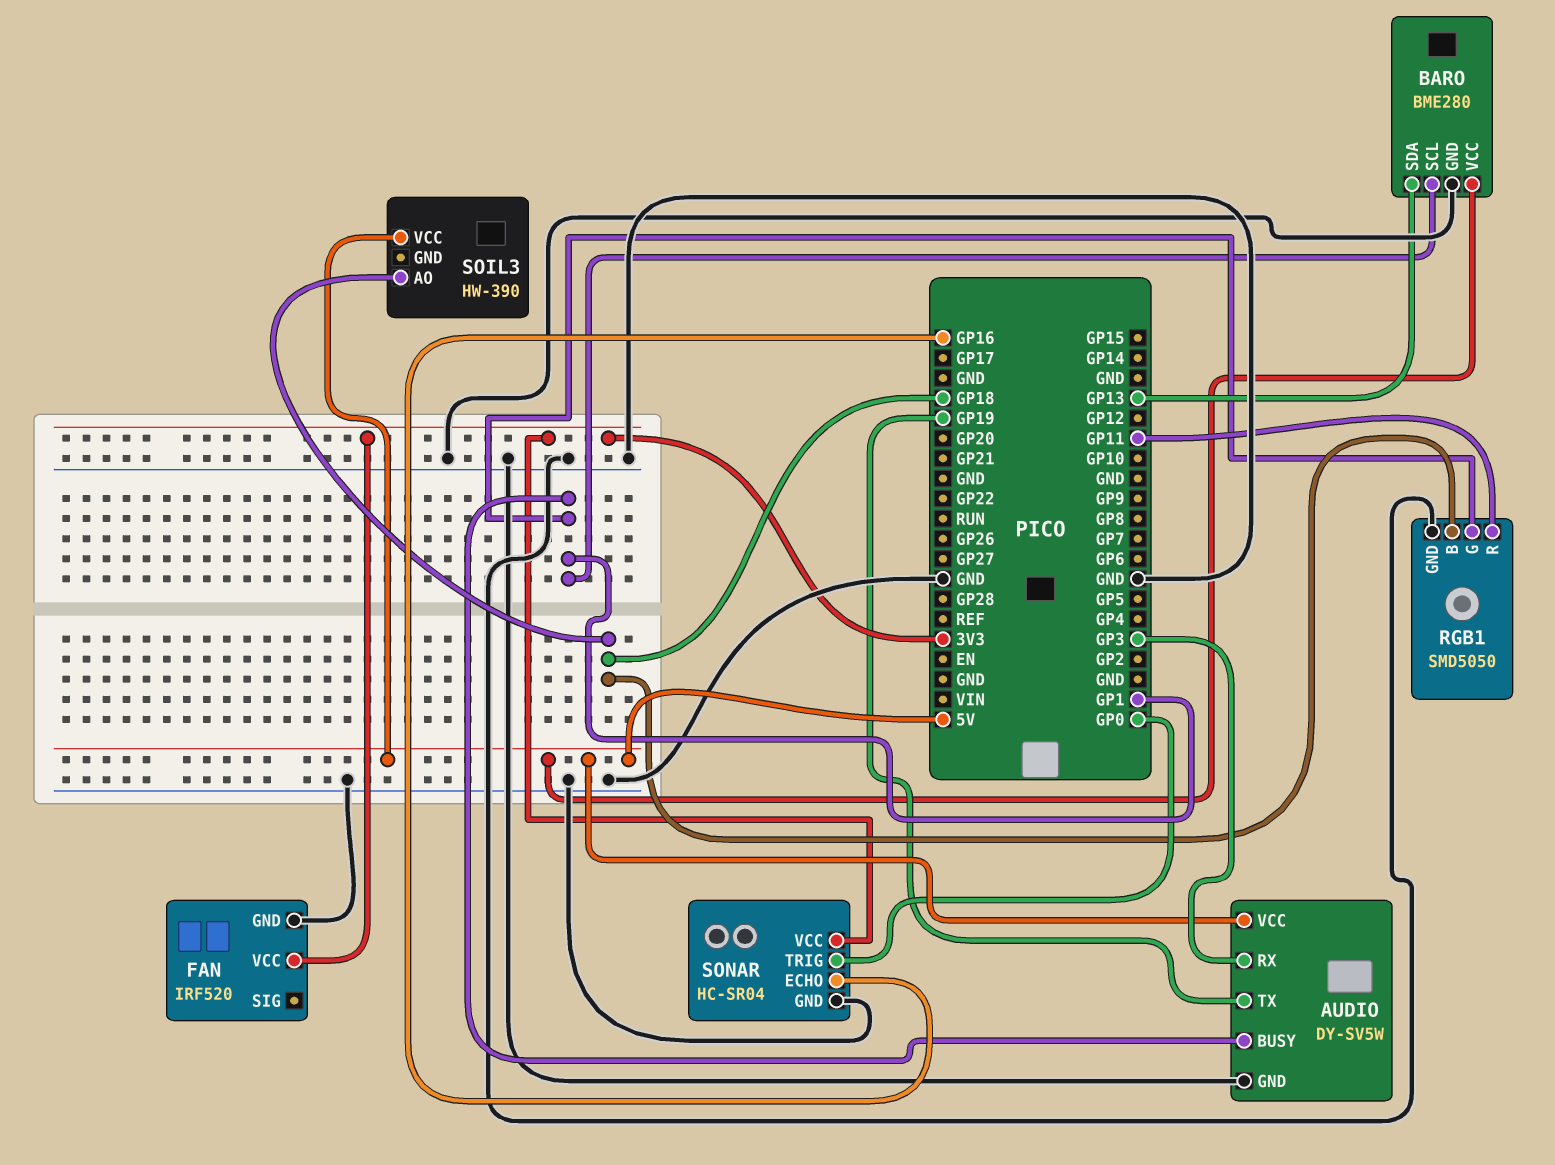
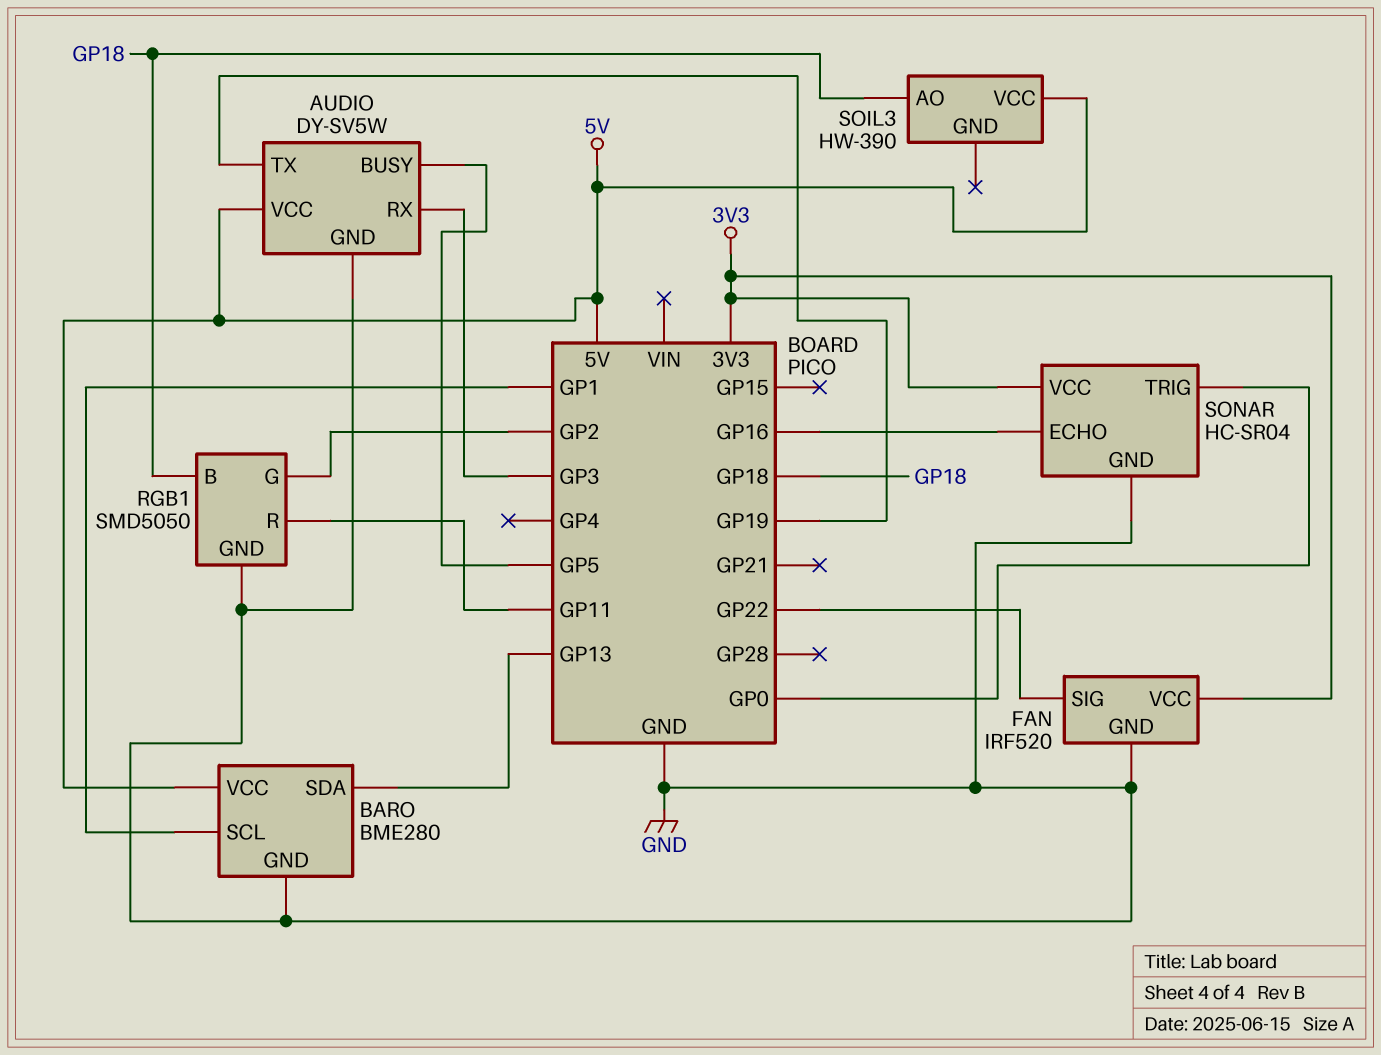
AUDIO pin BUSY: GP1 -> GP5
FAN pin SIG: none -> GP22
RGB1 pin G: GP1 -> GP2

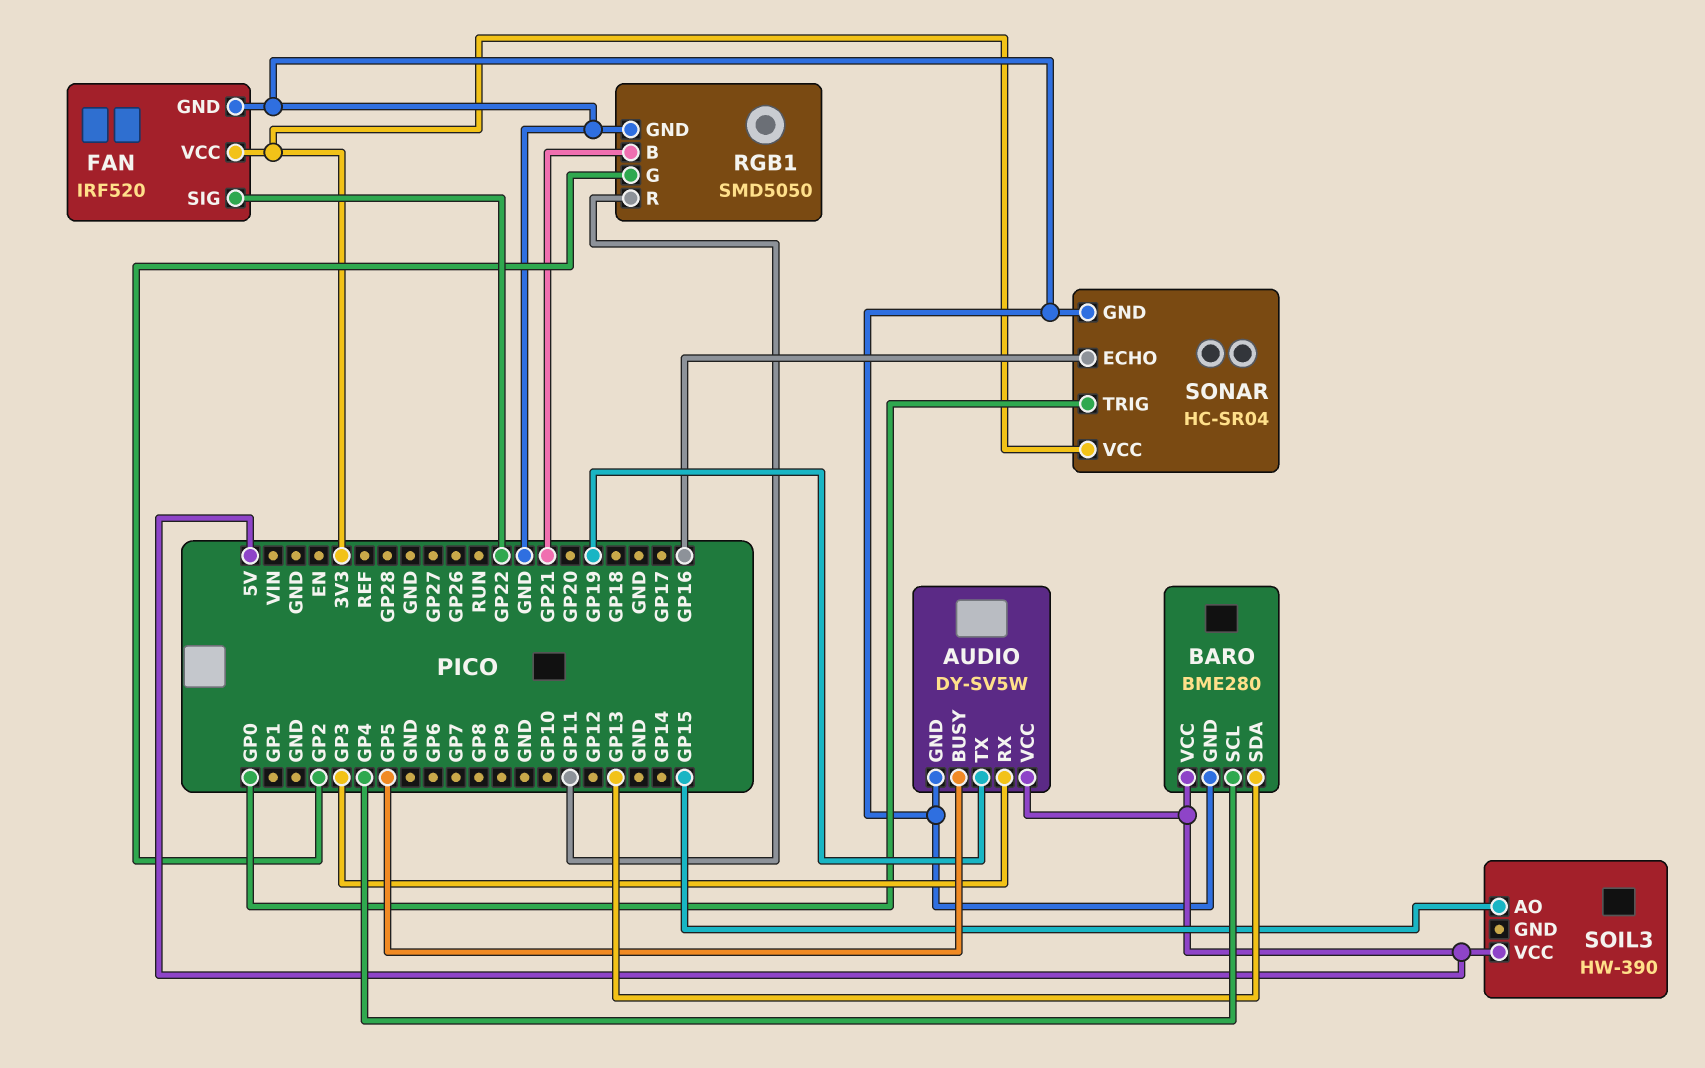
BARO pin SCL: GP1 -> GP4
RGB1 pin B: GP18 -> GP21
SOIL3 pin AO: GP18 -> GP15

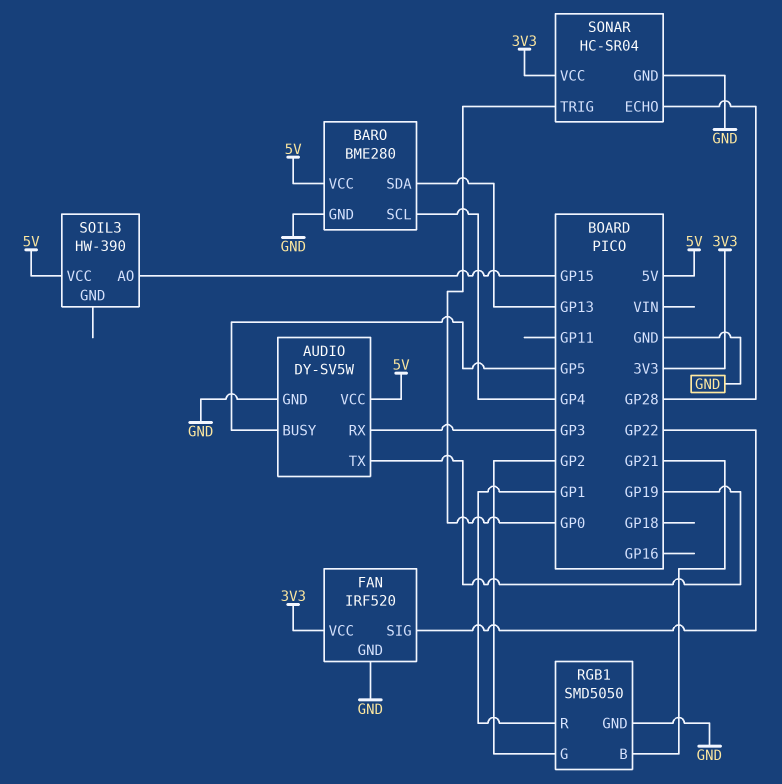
RGB1 pin R: GP11 -> GP1
SONAR pin ECHO: GP16 -> GP28

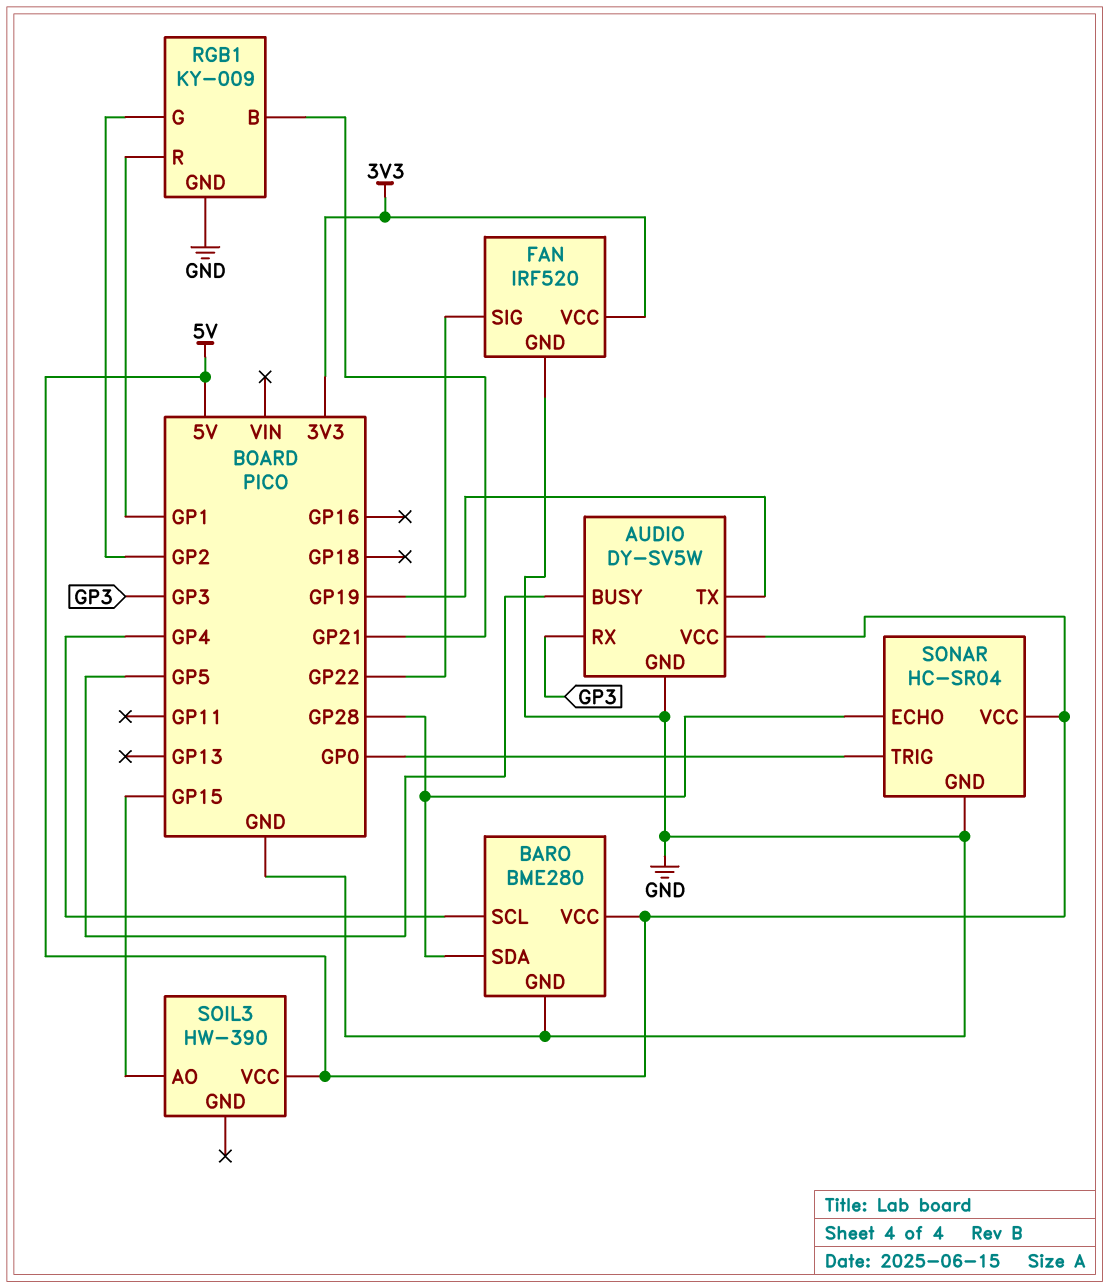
BARO pin SDA: GP13 -> GP28
RGB1: SMD5050 -> KY-009
SONAR pin VCC: 3V3 -> 5V

